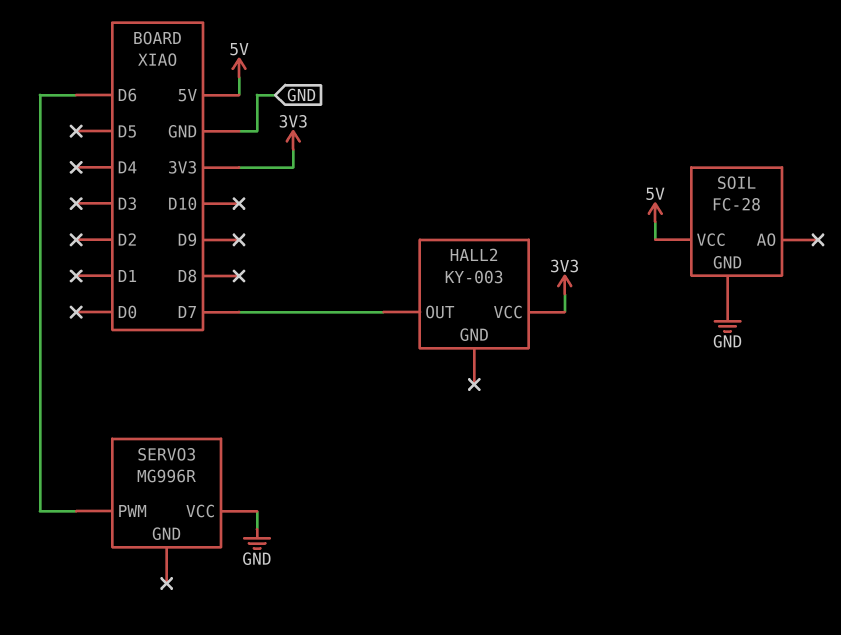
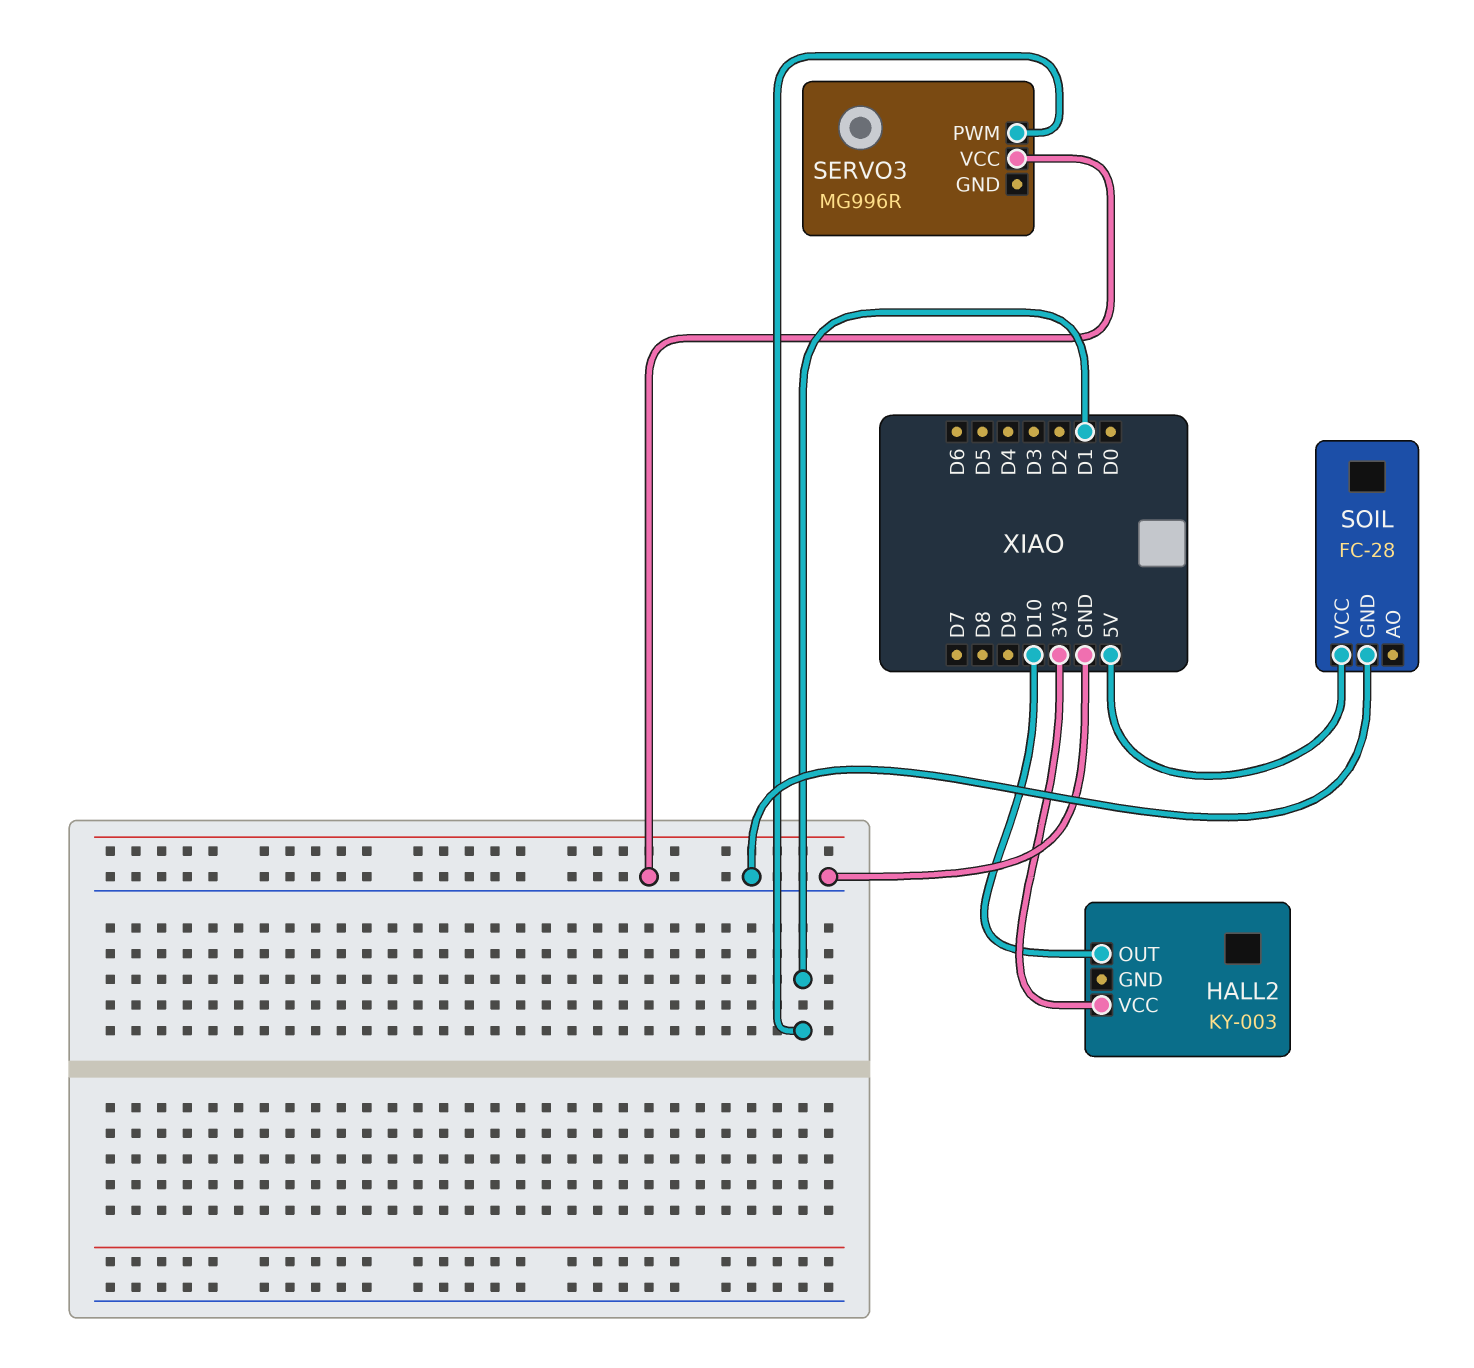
HALL2 pin OUT: D7 -> D10
SERVO3 pin PWM: D6 -> D1

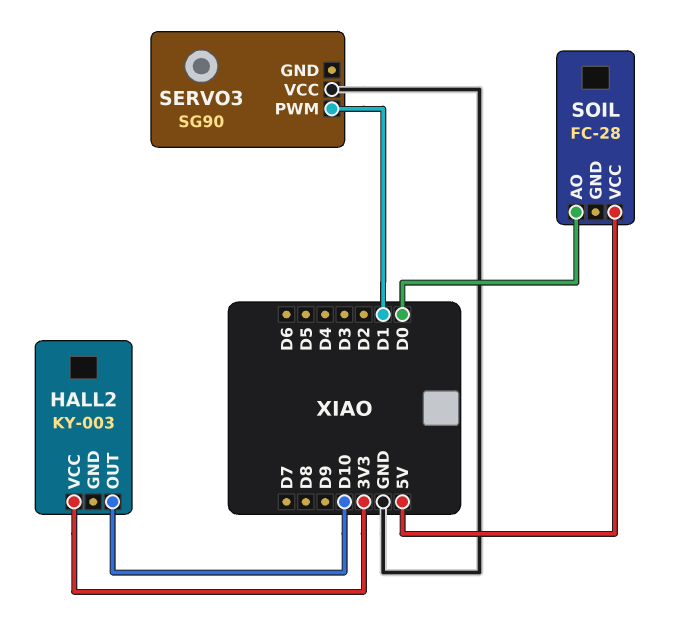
SERVO3: MG996R -> SG90
SOIL pin AO: none -> D0
SOIL pin GND: GND -> none

